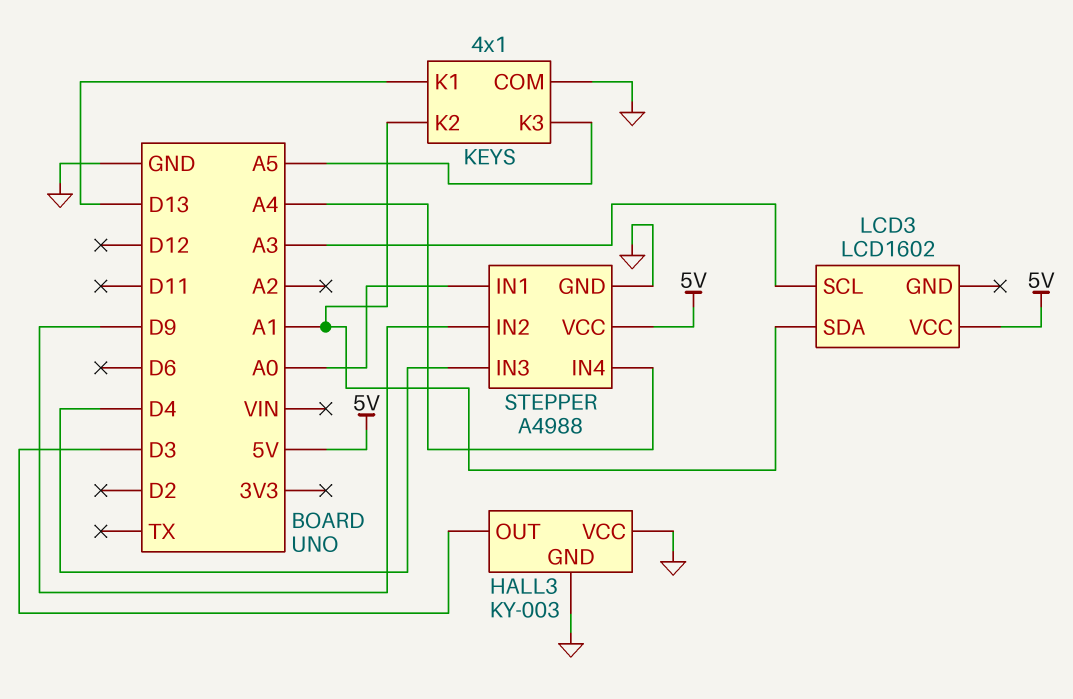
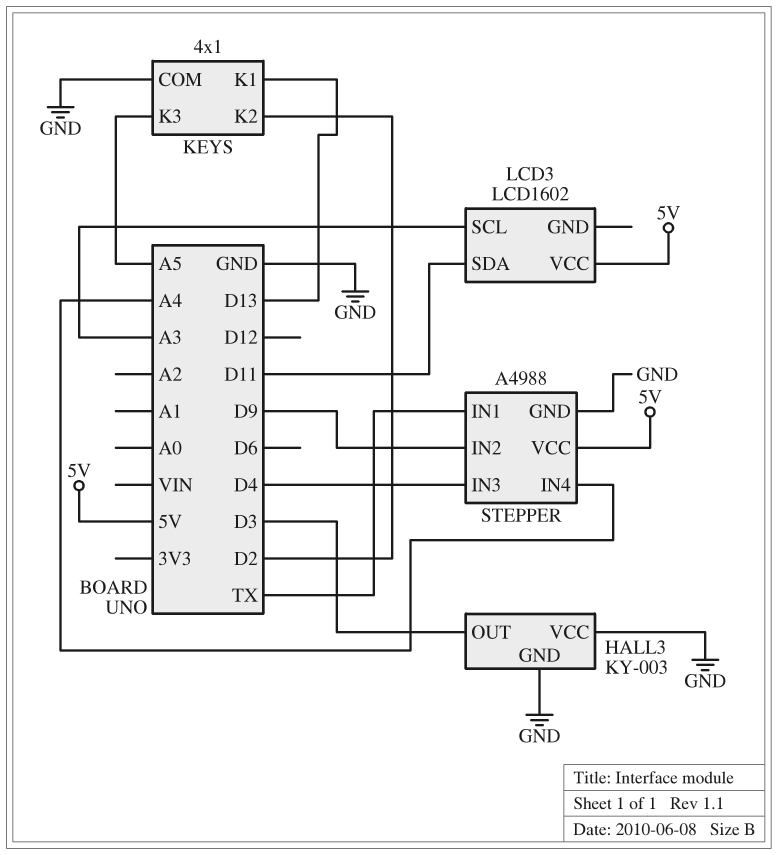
KEYS pin K2: A1 -> D2
LCD3 pin SDA: A1 -> D11
STEPPER pin IN1: A0 -> TX

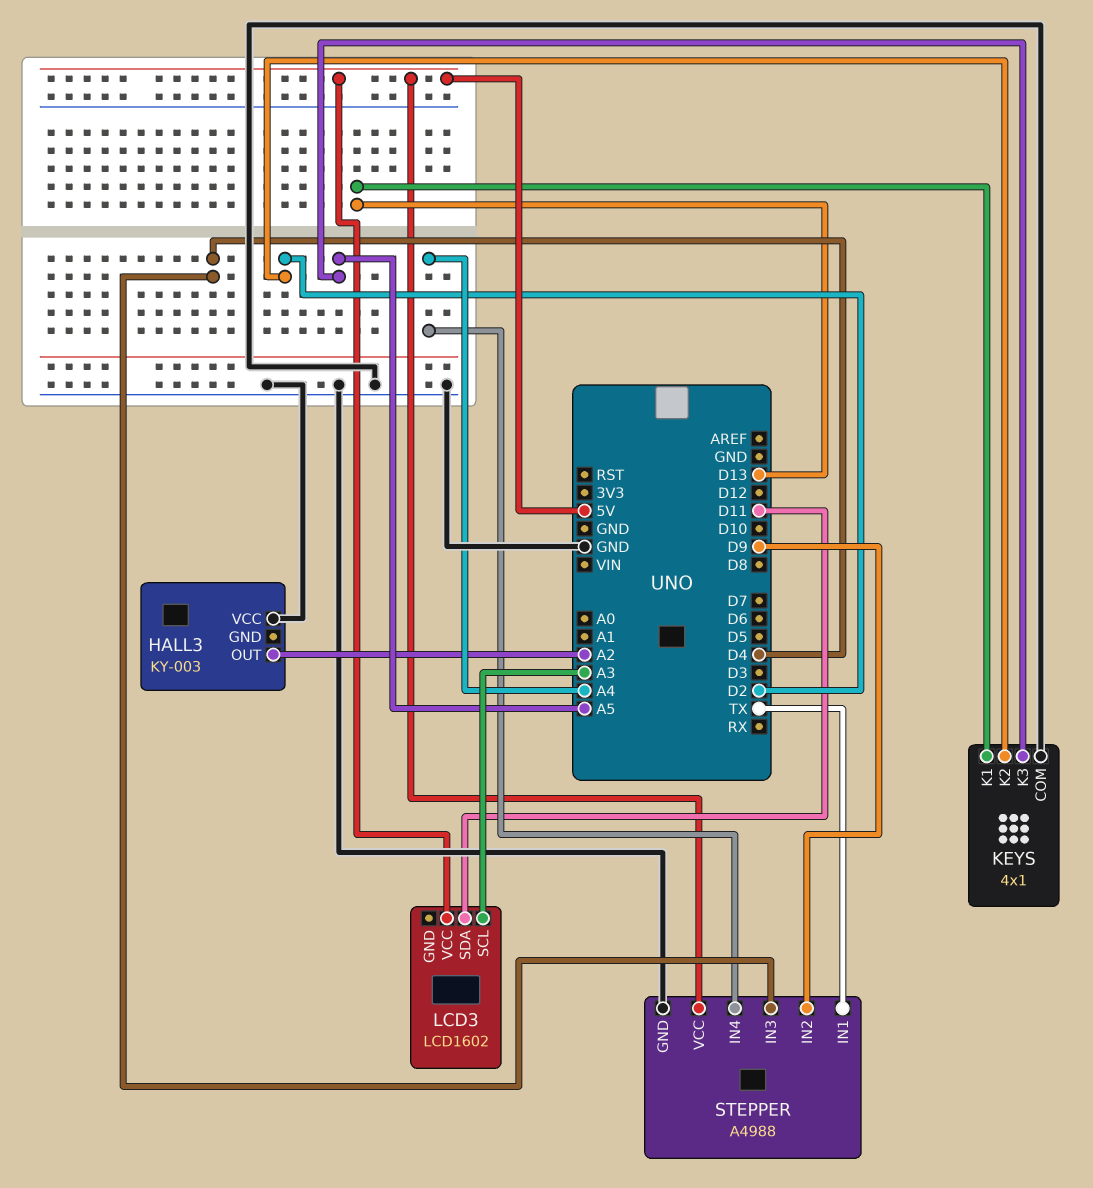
HALL3 pin GND: GND -> none
HALL3 pin OUT: D3 -> A2

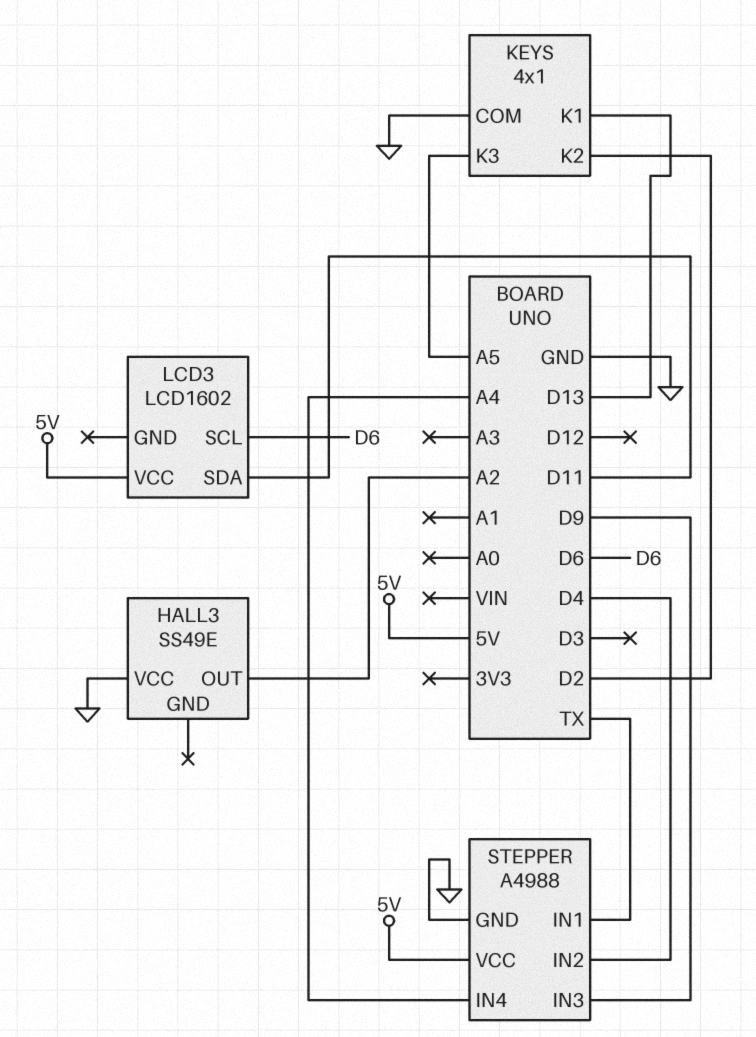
HALL3: KY-003 -> SS49E
LCD3 pin SCL: A3 -> D6
STEPPER pin IN2: D9 -> D4
STEPPER pin IN3: D4 -> D9

